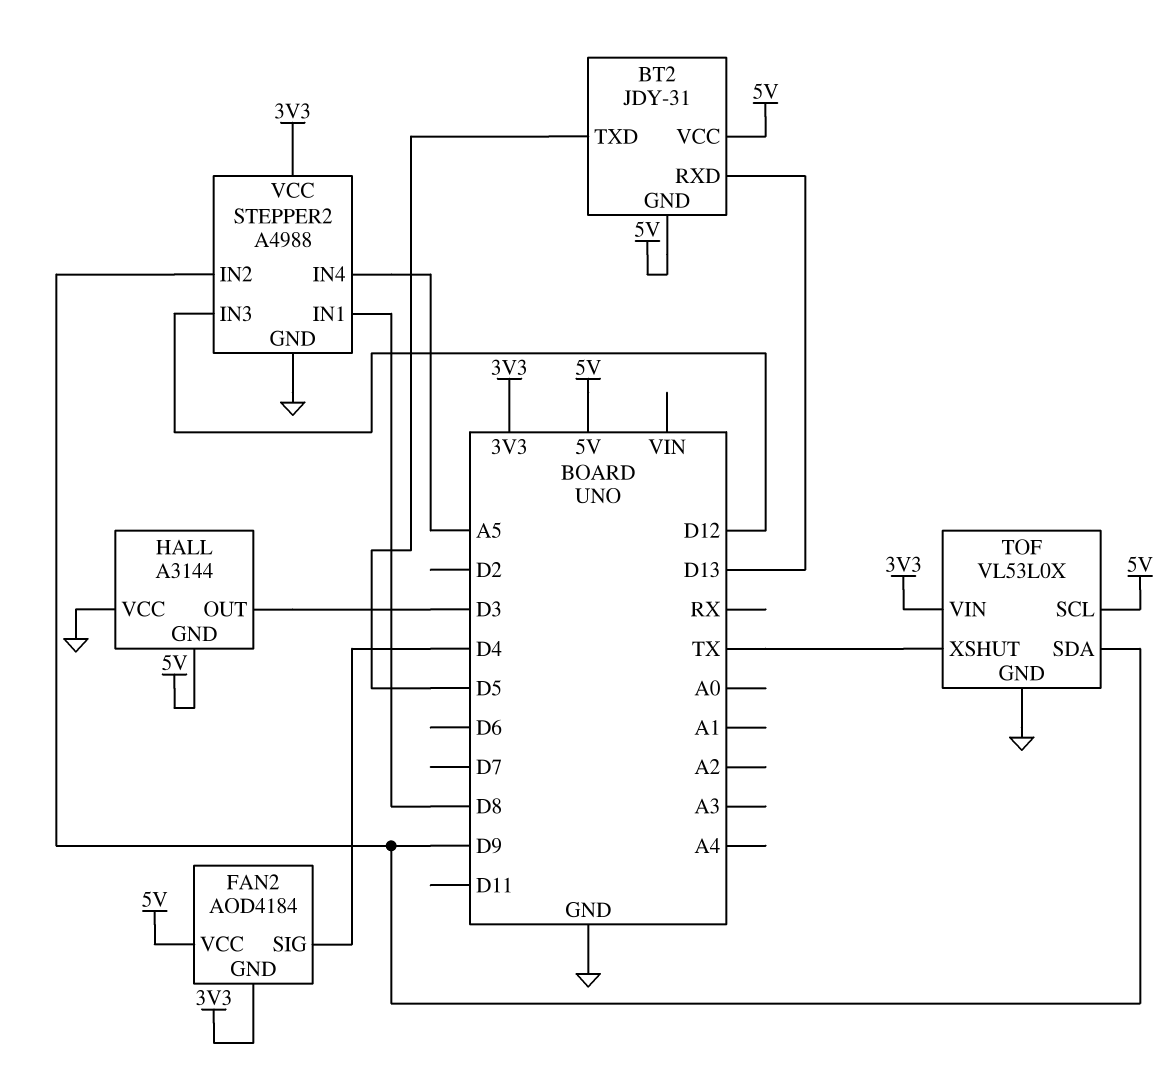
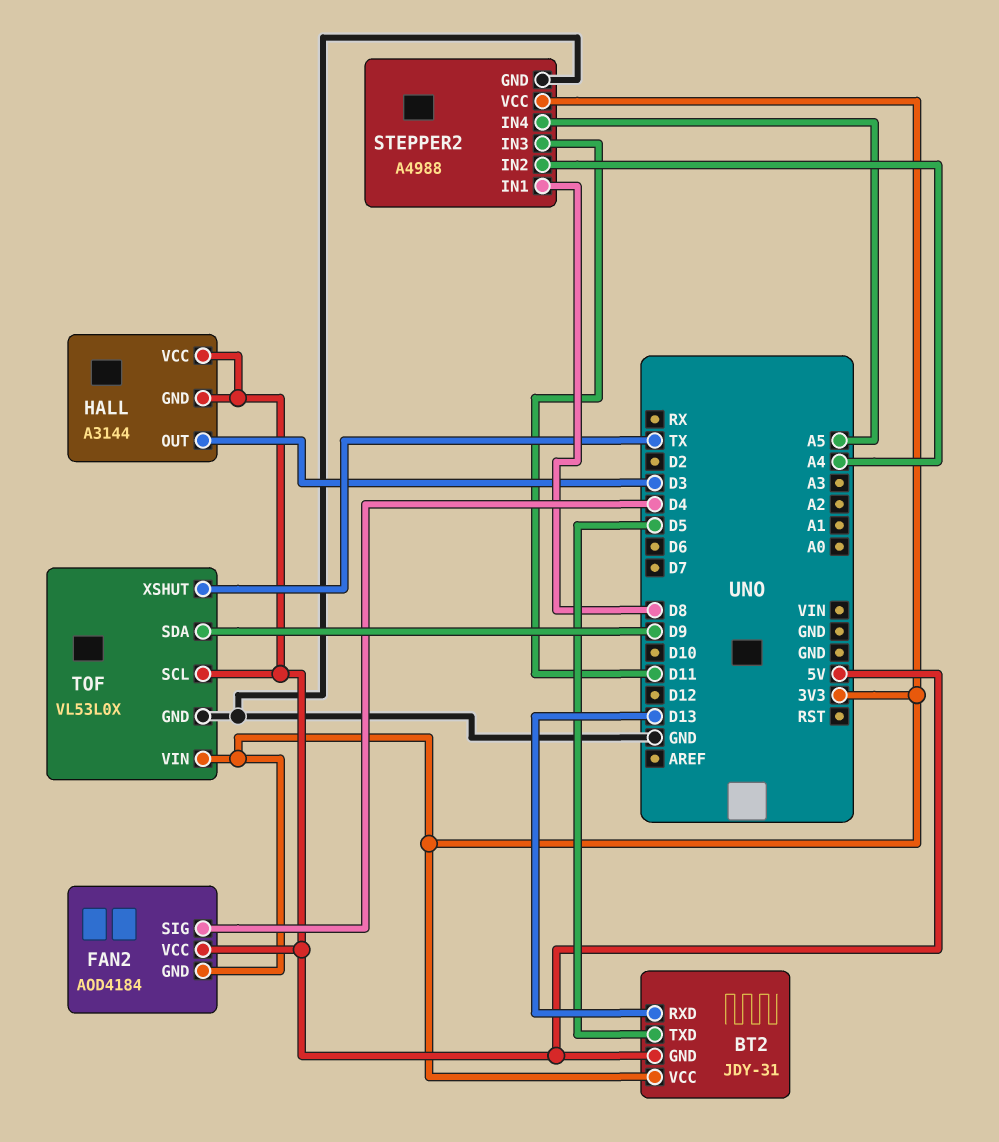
BT2 pin VCC: 5V -> 3V3
HALL pin VCC: GND -> 5V
STEPPER2 pin IN2: D9 -> A4
STEPPER2 pin IN3: D12 -> D11

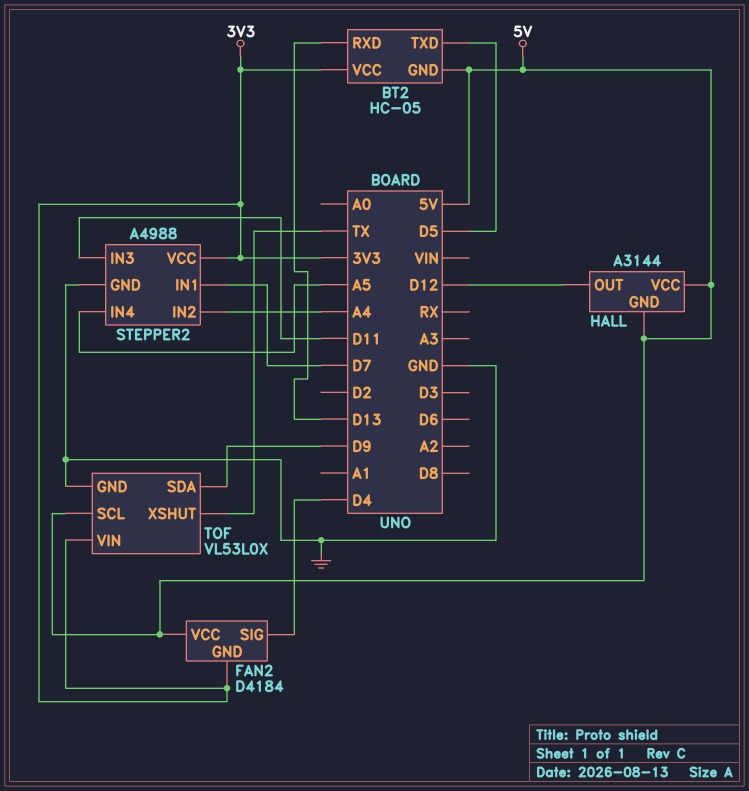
BT2: JDY-31 -> HC-05
FAN2: AOD4184 -> D4184
HALL pin OUT: D3 -> D12
STEPPER2 pin IN1: D8 -> D7

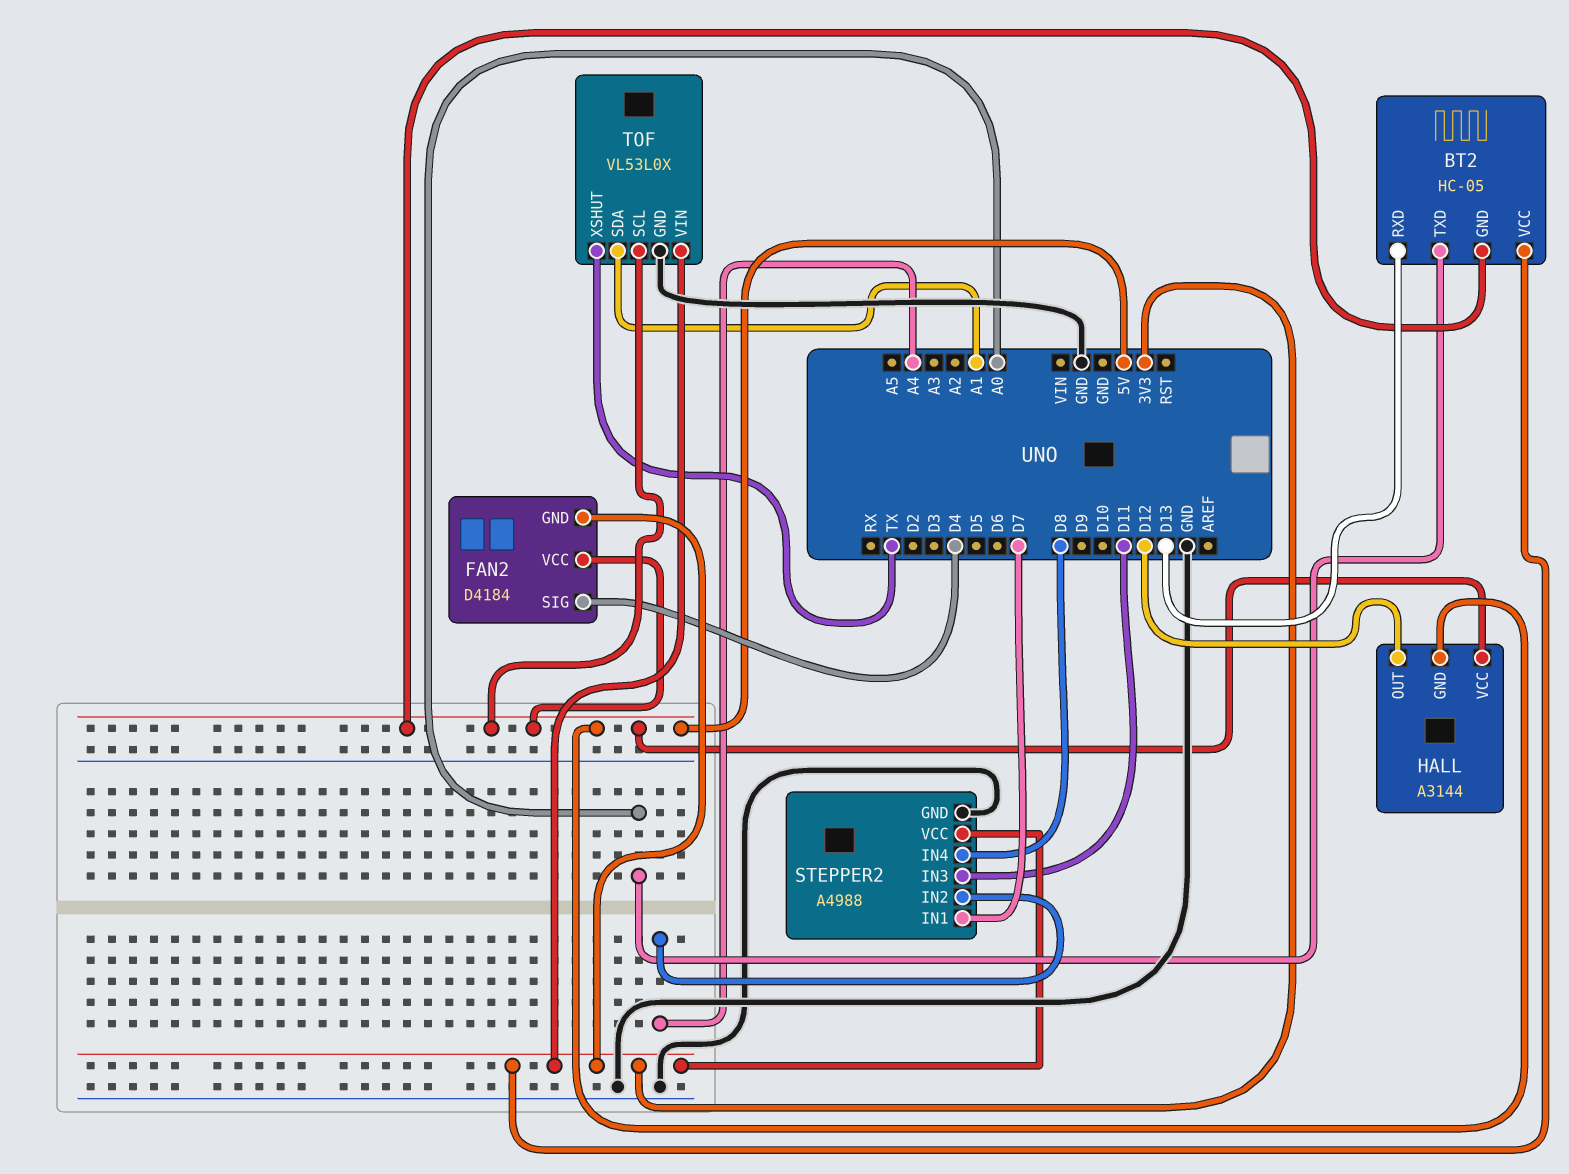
BT2 pin TXD: D5 -> A0
STEPPER2 pin IN4: A5 -> D8
TOF pin SDA: D9 -> A1

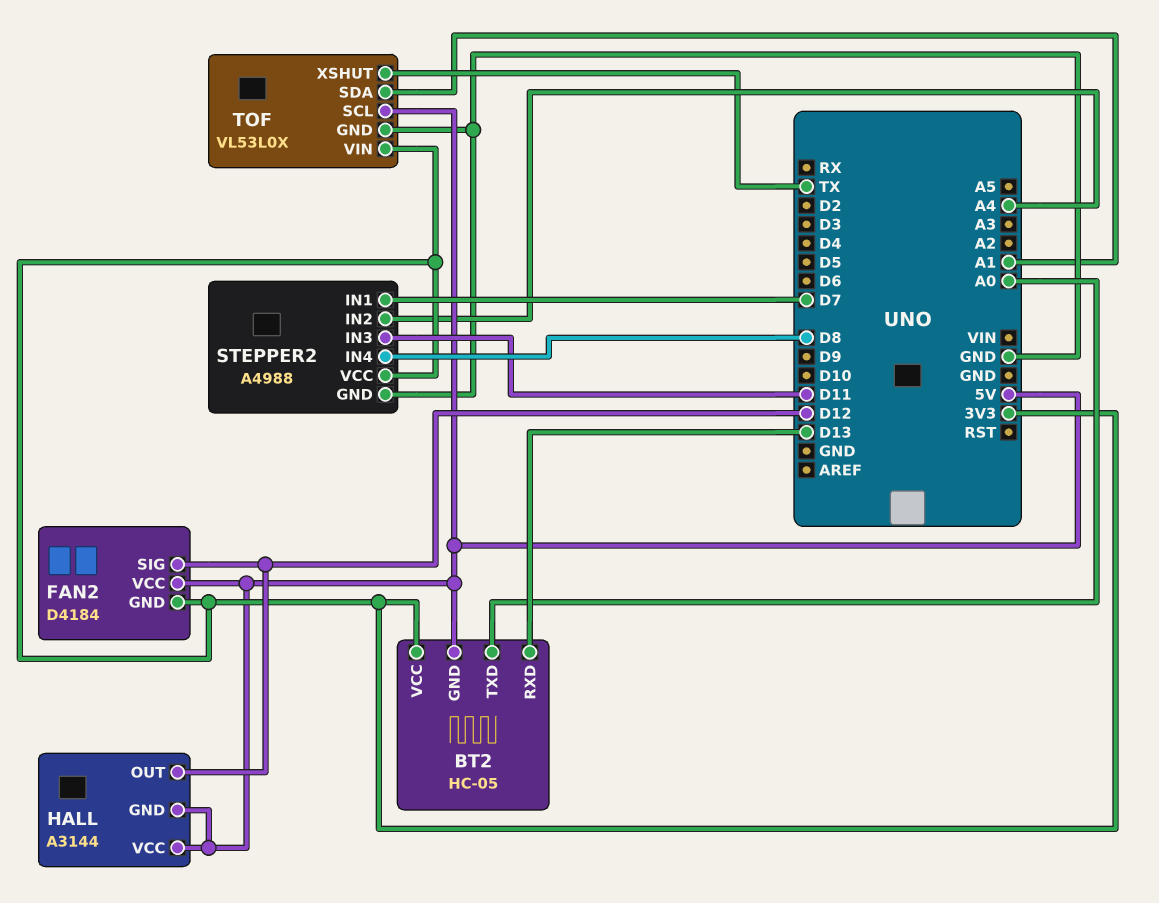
FAN2 pin SIG: D4 -> D12

